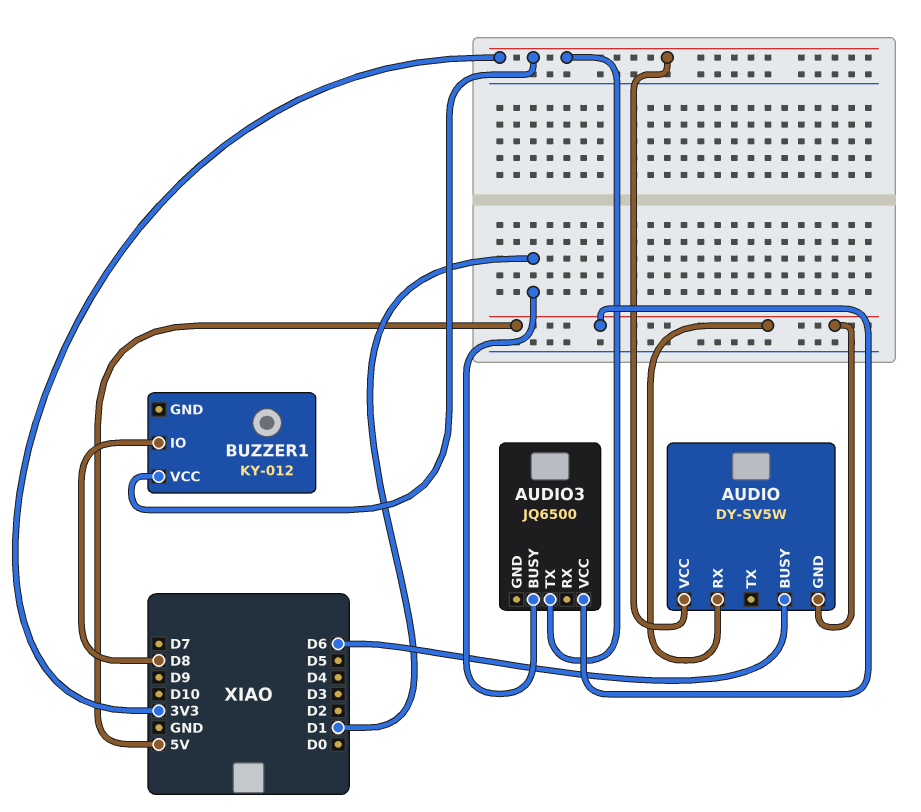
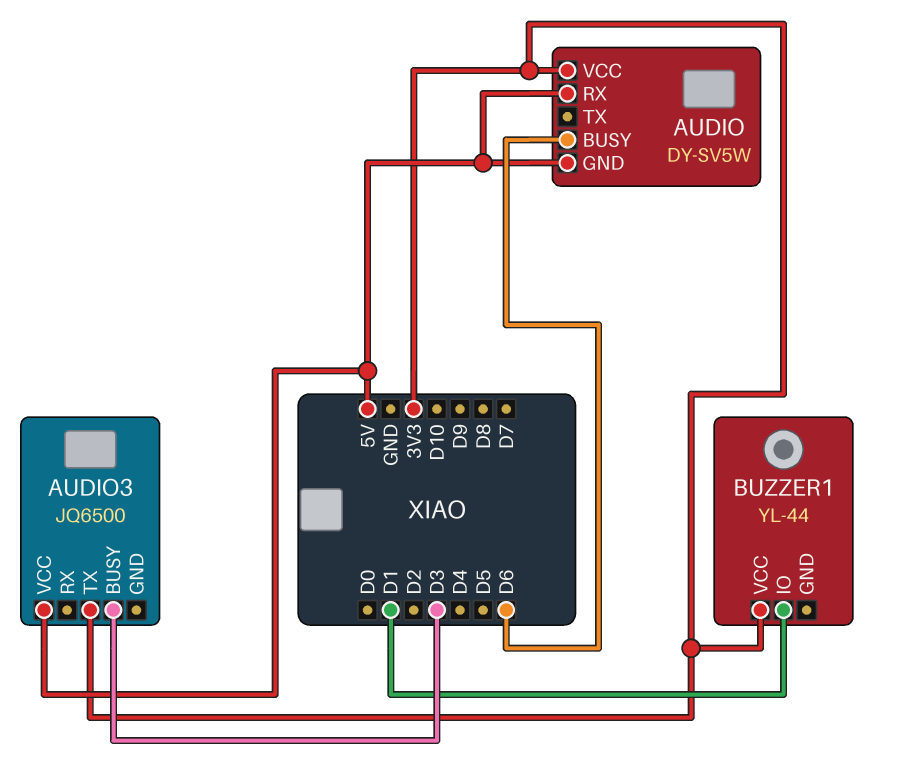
AUDIO3 pin BUSY: D1 -> D3
BUZZER1: KY-012 -> YL-44
BUZZER1 pin IO: D8 -> D1

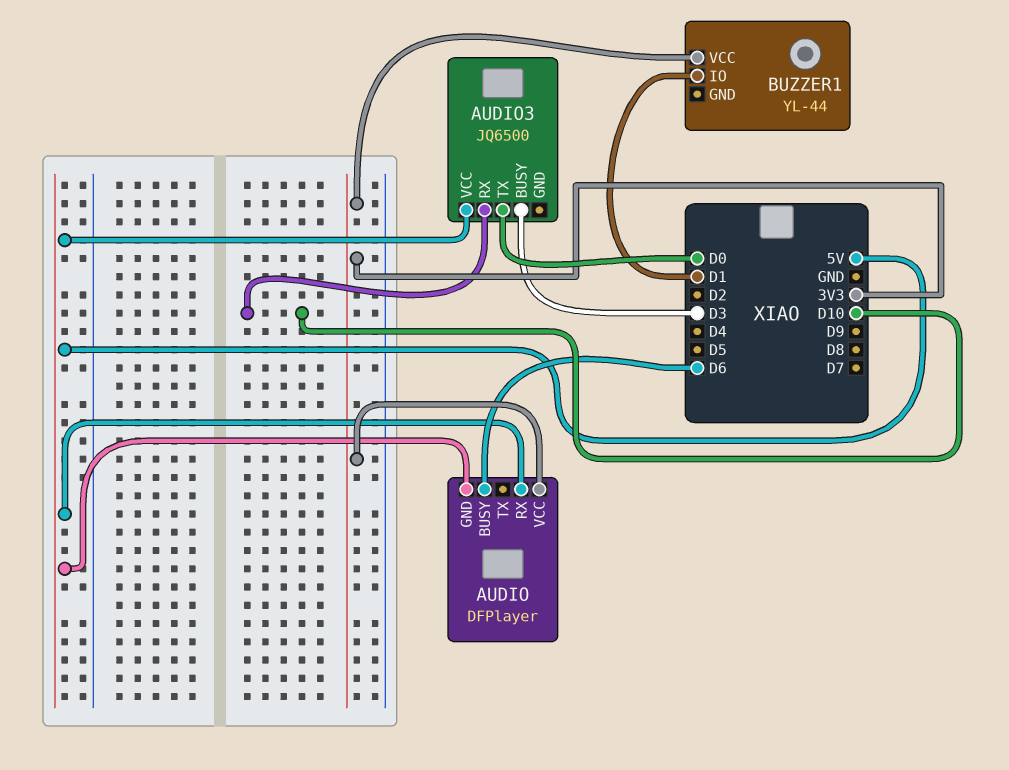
AUDIO: DY-SV5W -> DFPlayer
AUDIO3 pin RX: none -> D10
AUDIO3 pin TX: 3V3 -> D0

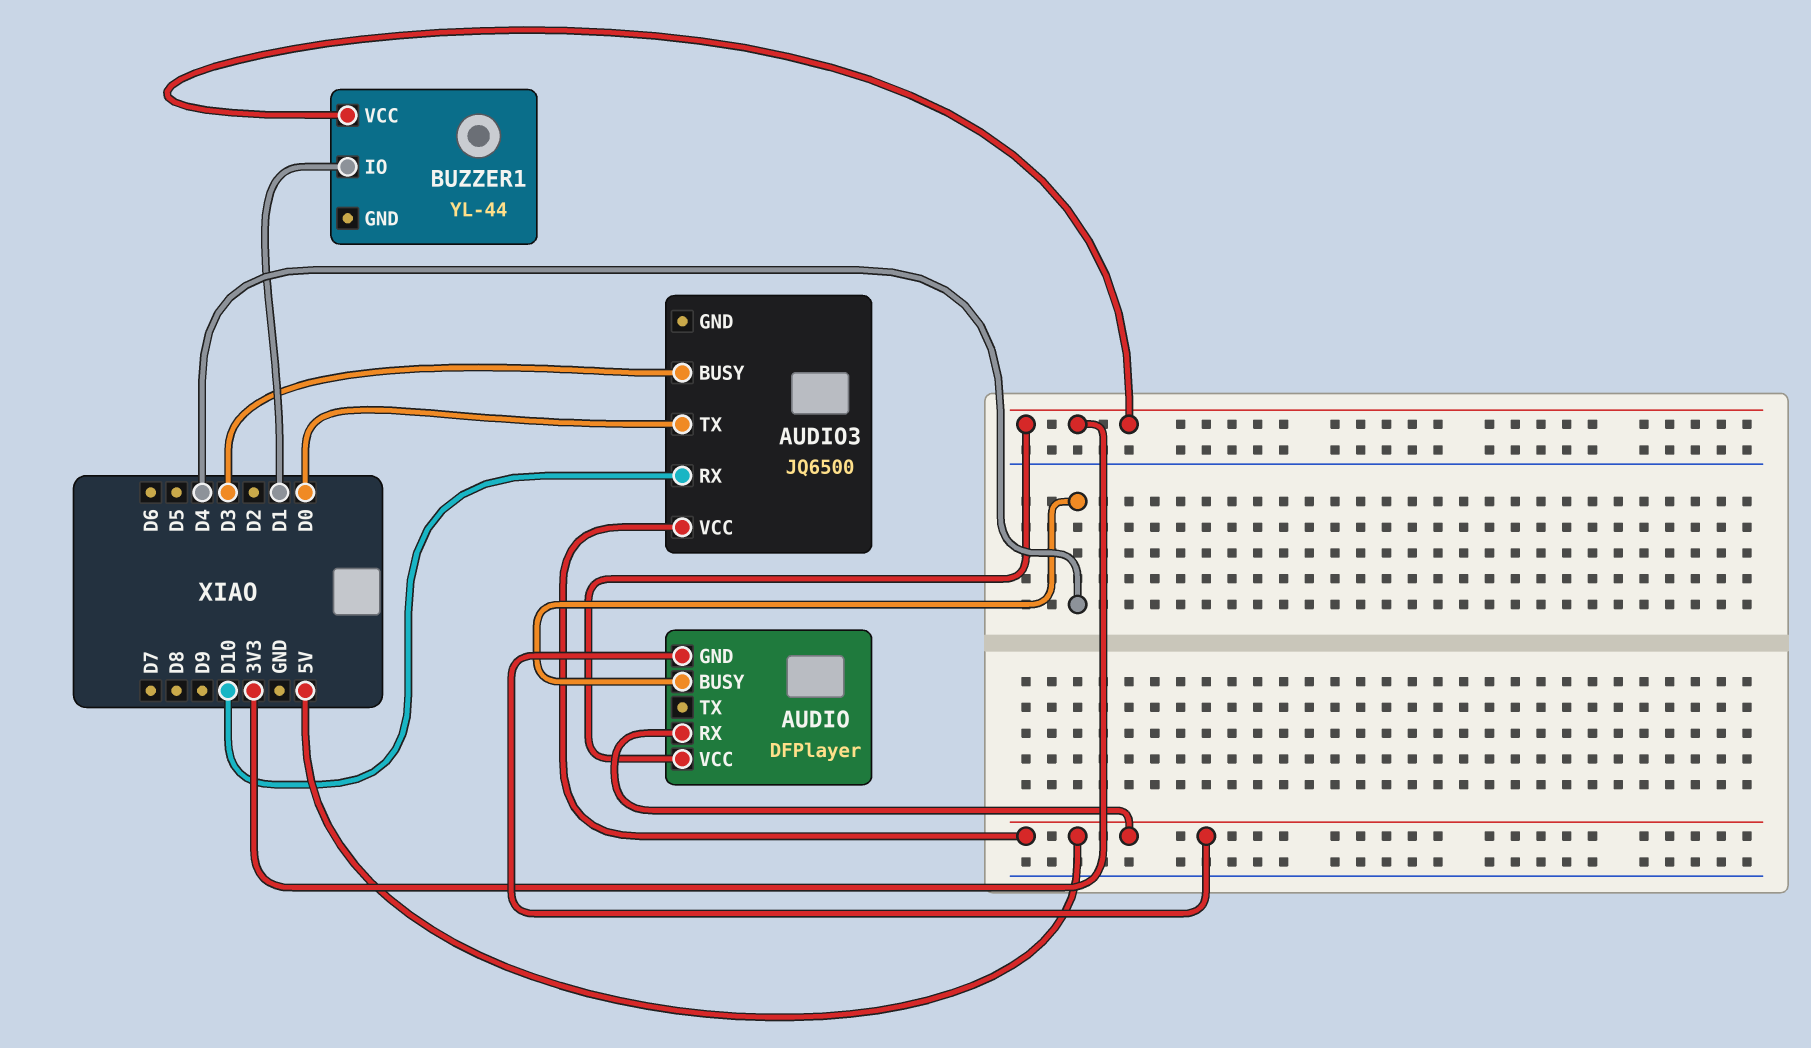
AUDIO pin BUSY: D6 -> D4

